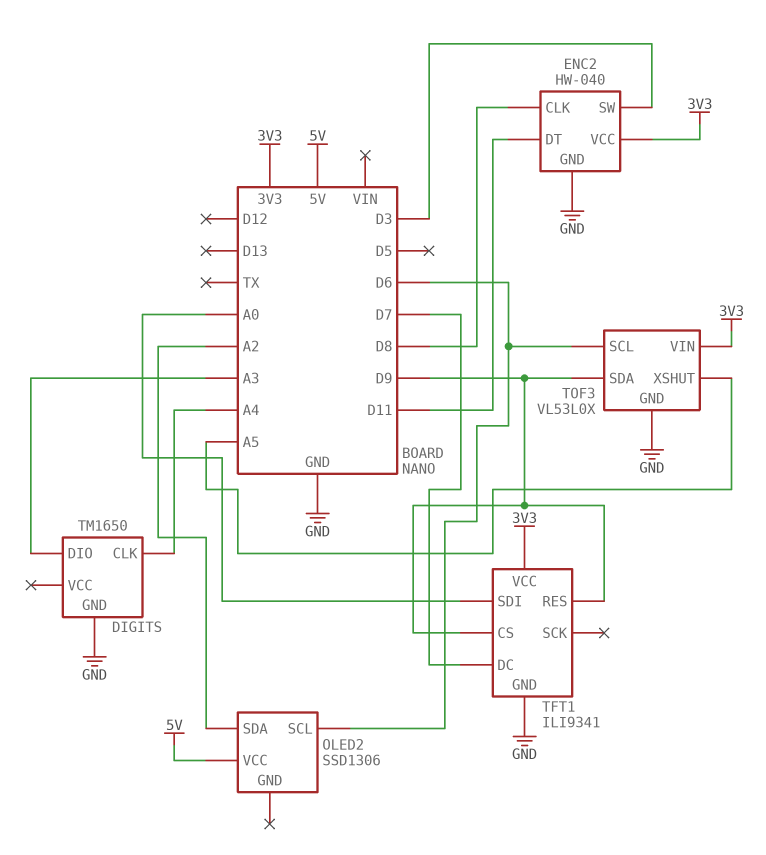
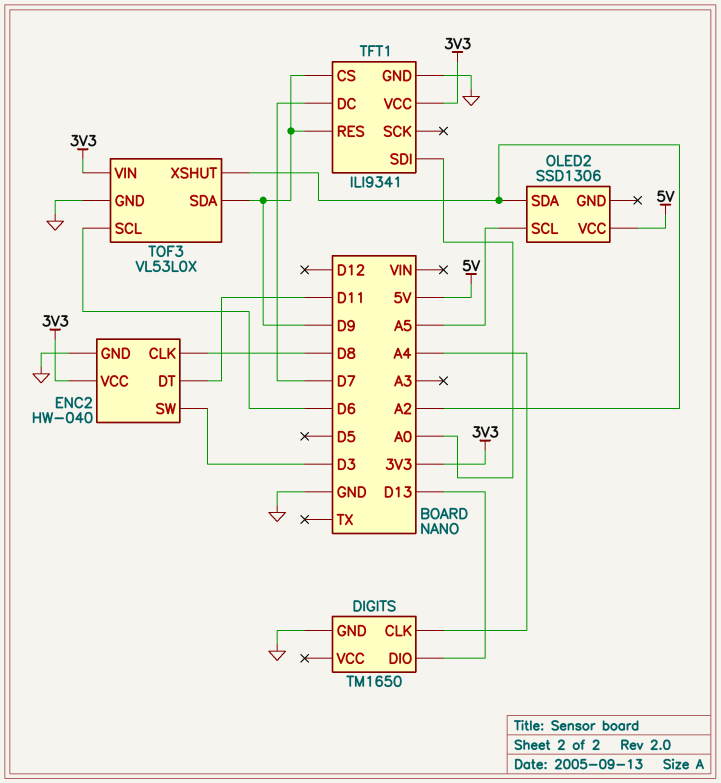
DIGITS pin DIO: A3 -> D13
OLED2 pin SCL: D6 -> A5
TOF3 pin XSHUT: A5 -> A2

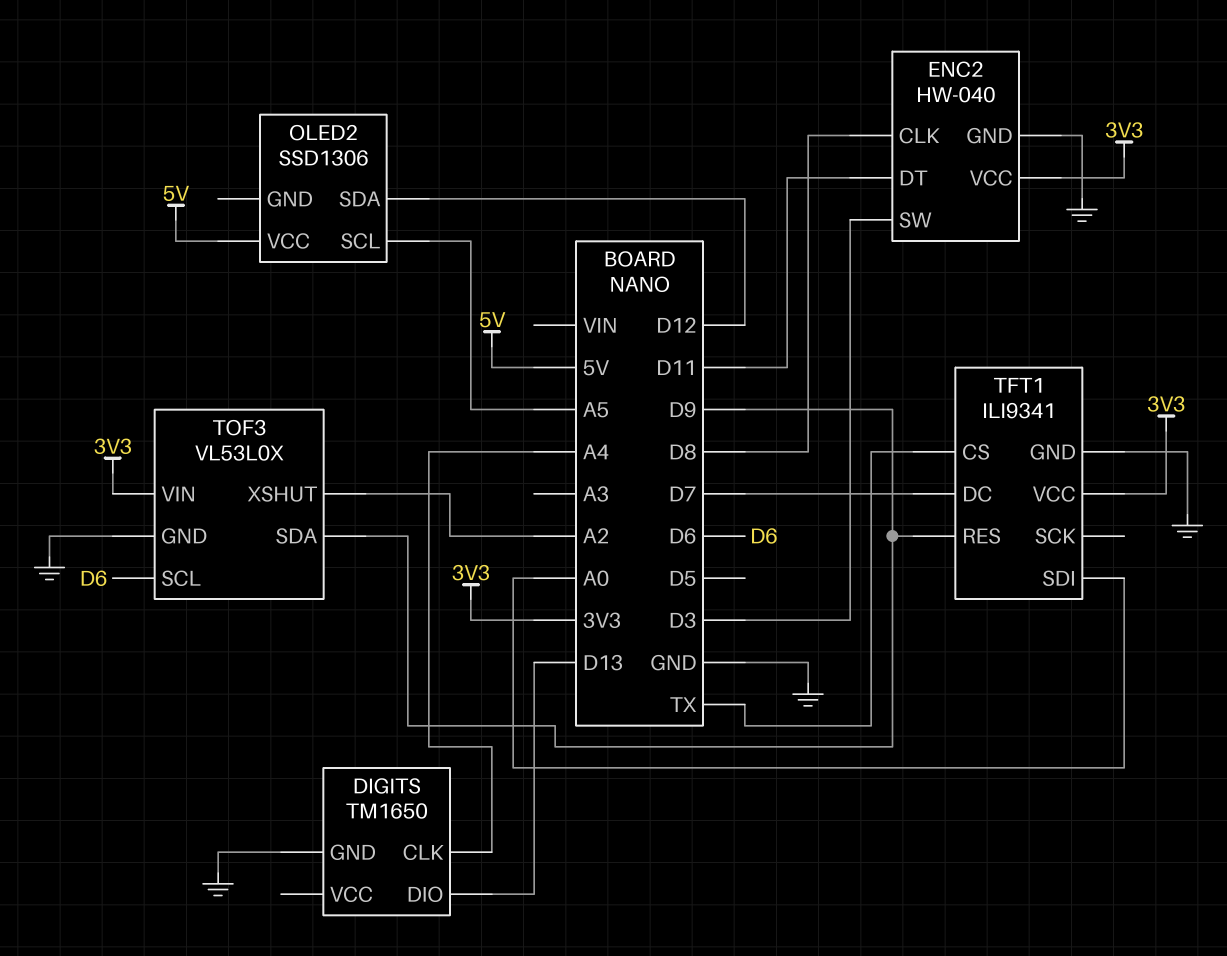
OLED2 pin SDA: A2 -> D12
TFT1 pin CS: D9 -> TX

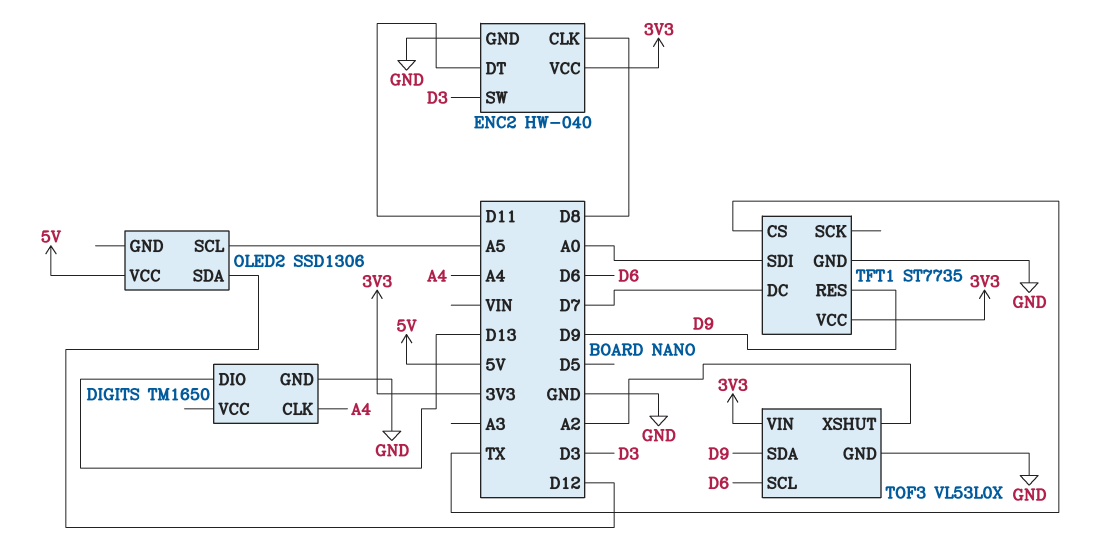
TFT1: ILI9341 -> ST7735

